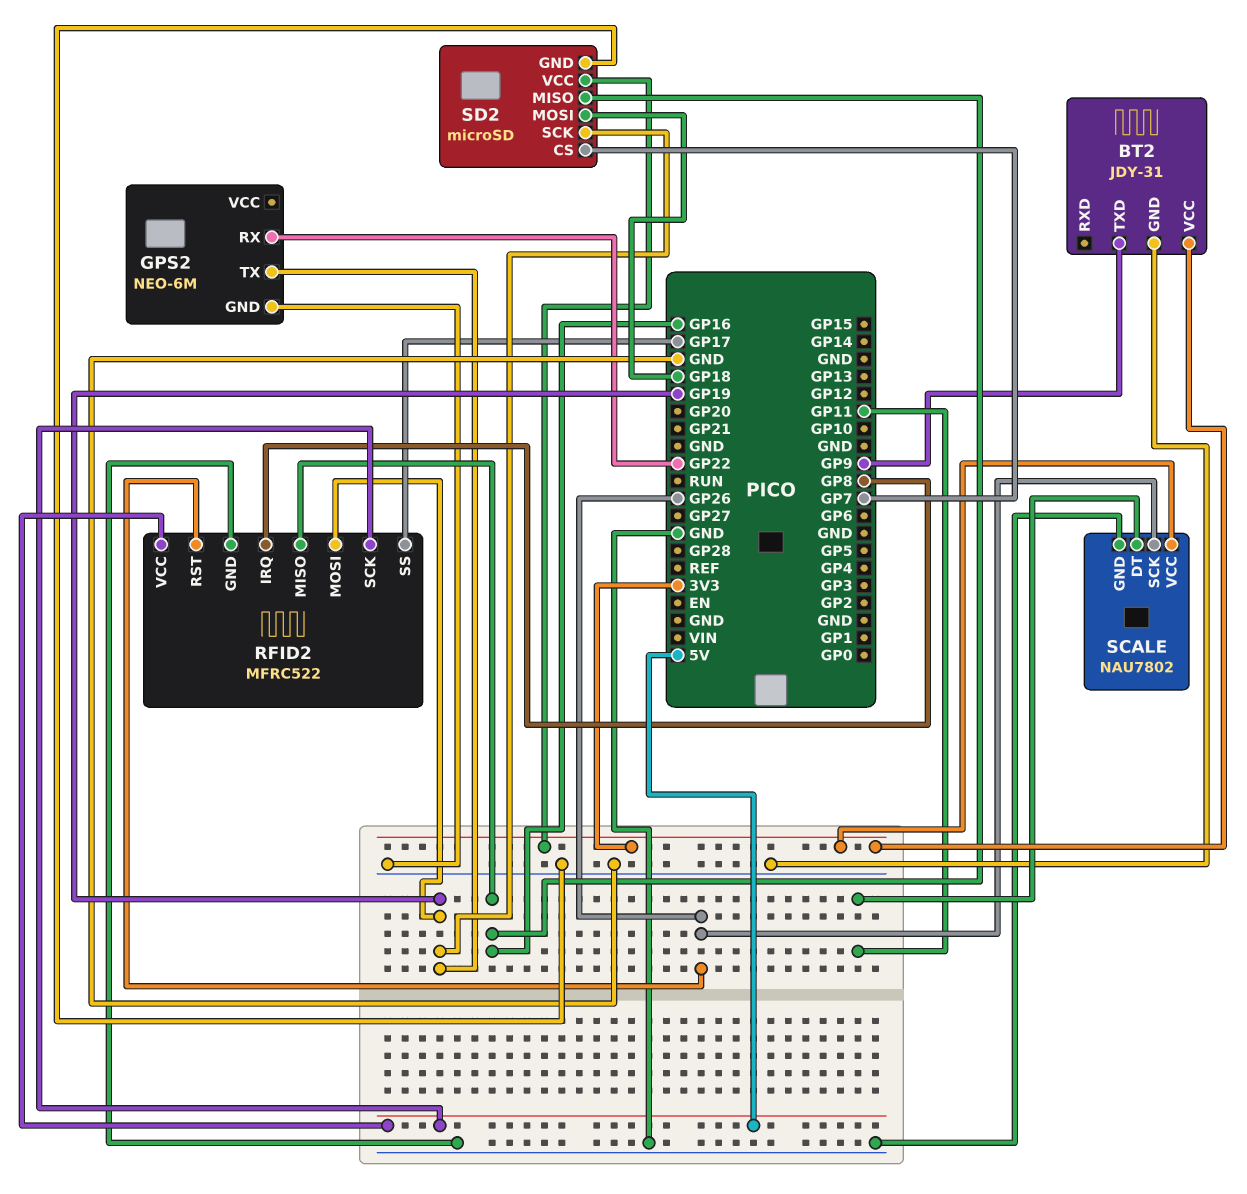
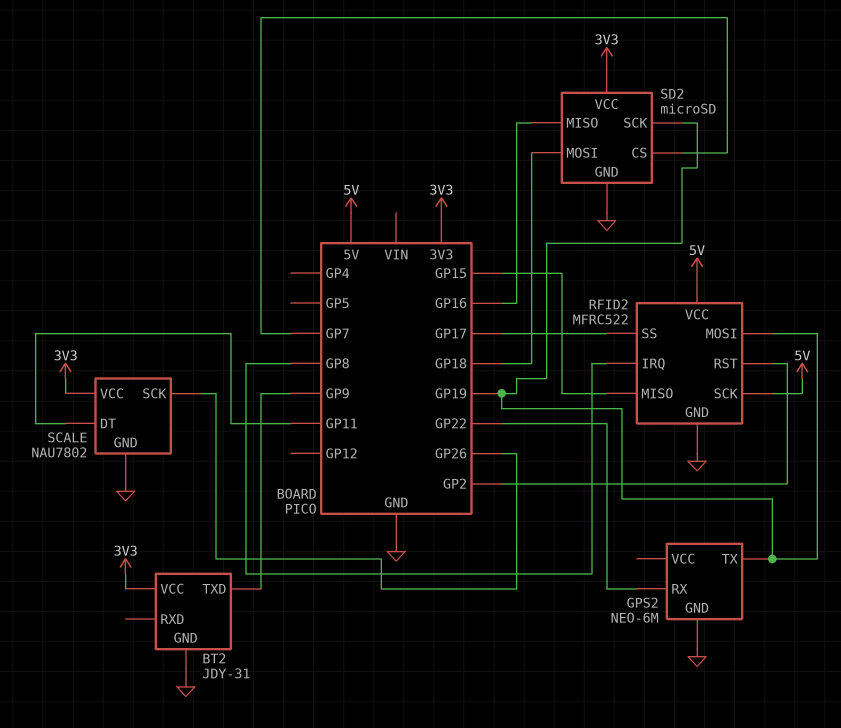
RFID2 pin MISO: GP16 -> GP15
RFID2 pin RST: GP26 -> GP2

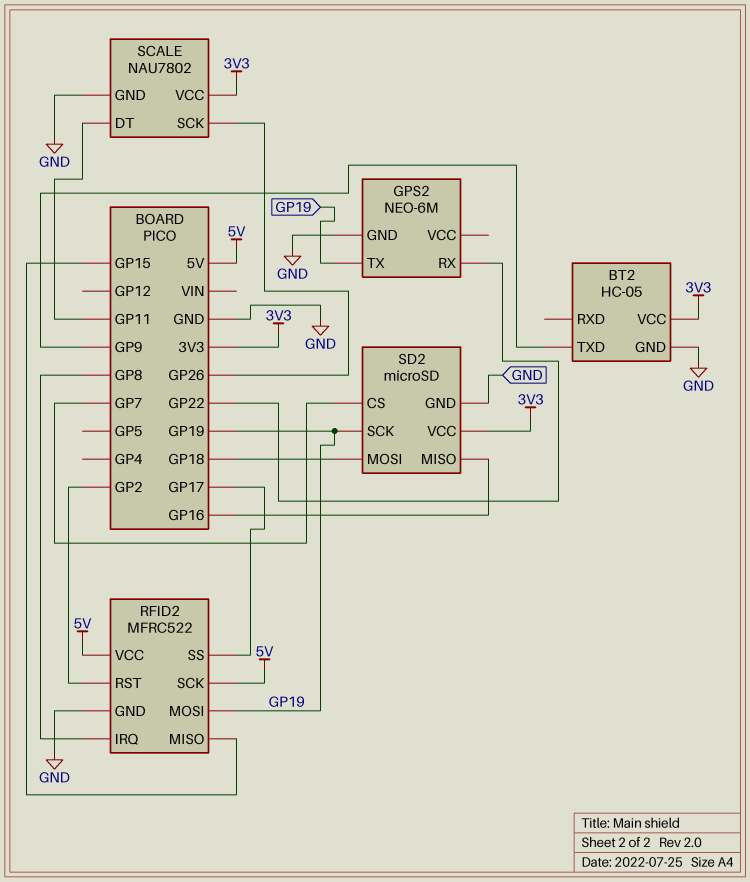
BT2: JDY-31 -> HC-05

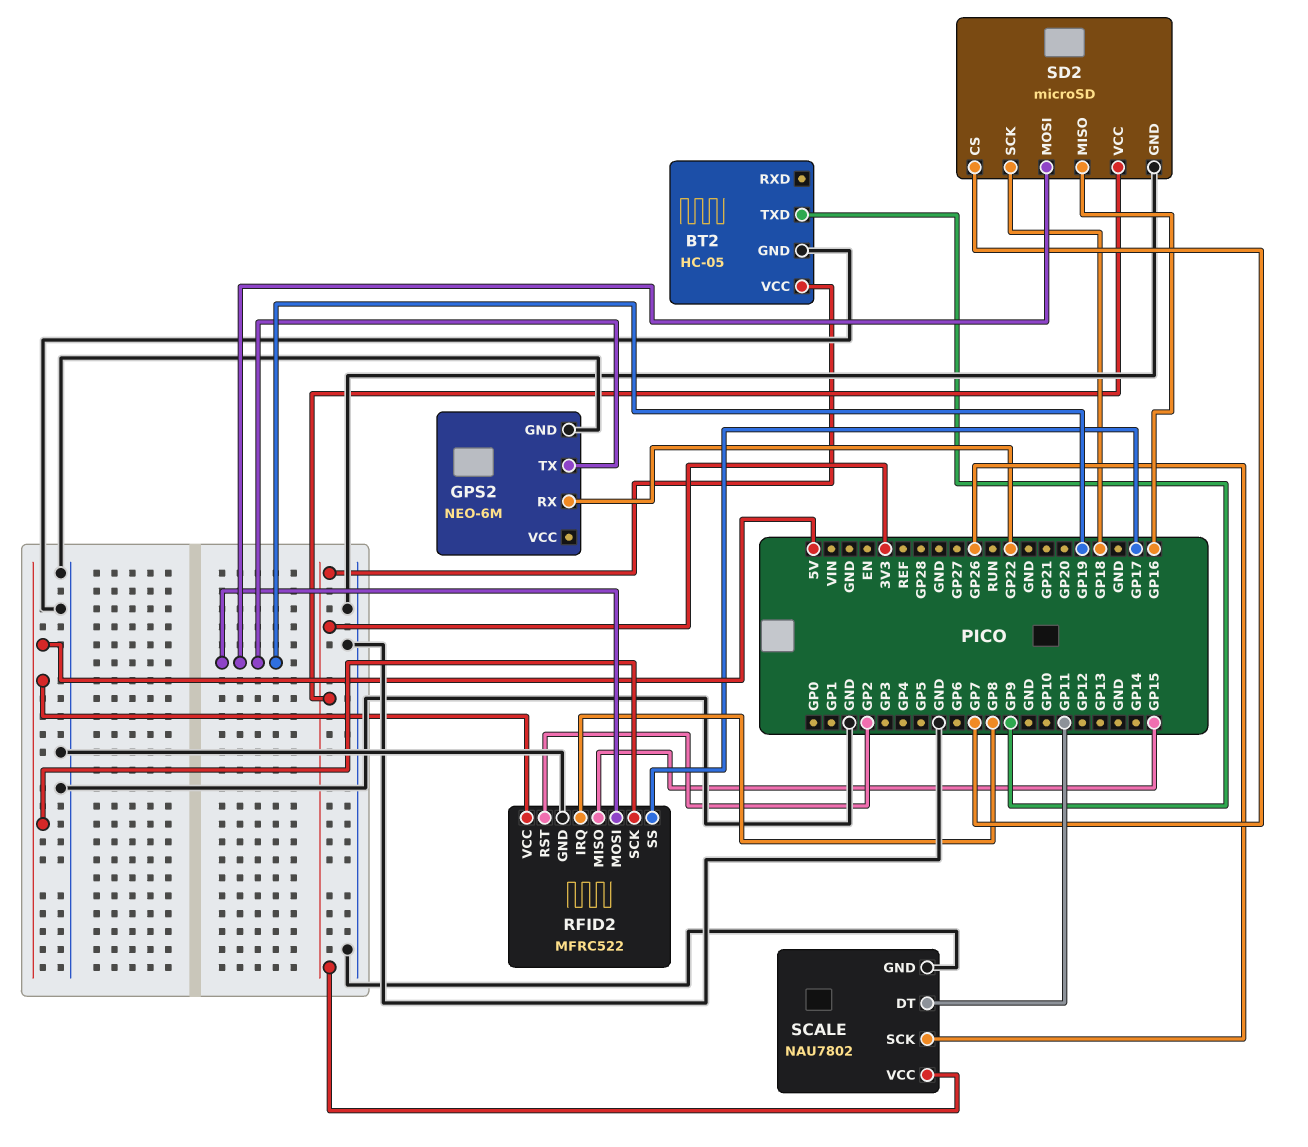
SD2 pin MOSI: GP18 -> GP19
SD2 pin SCK: GP19 -> GP18

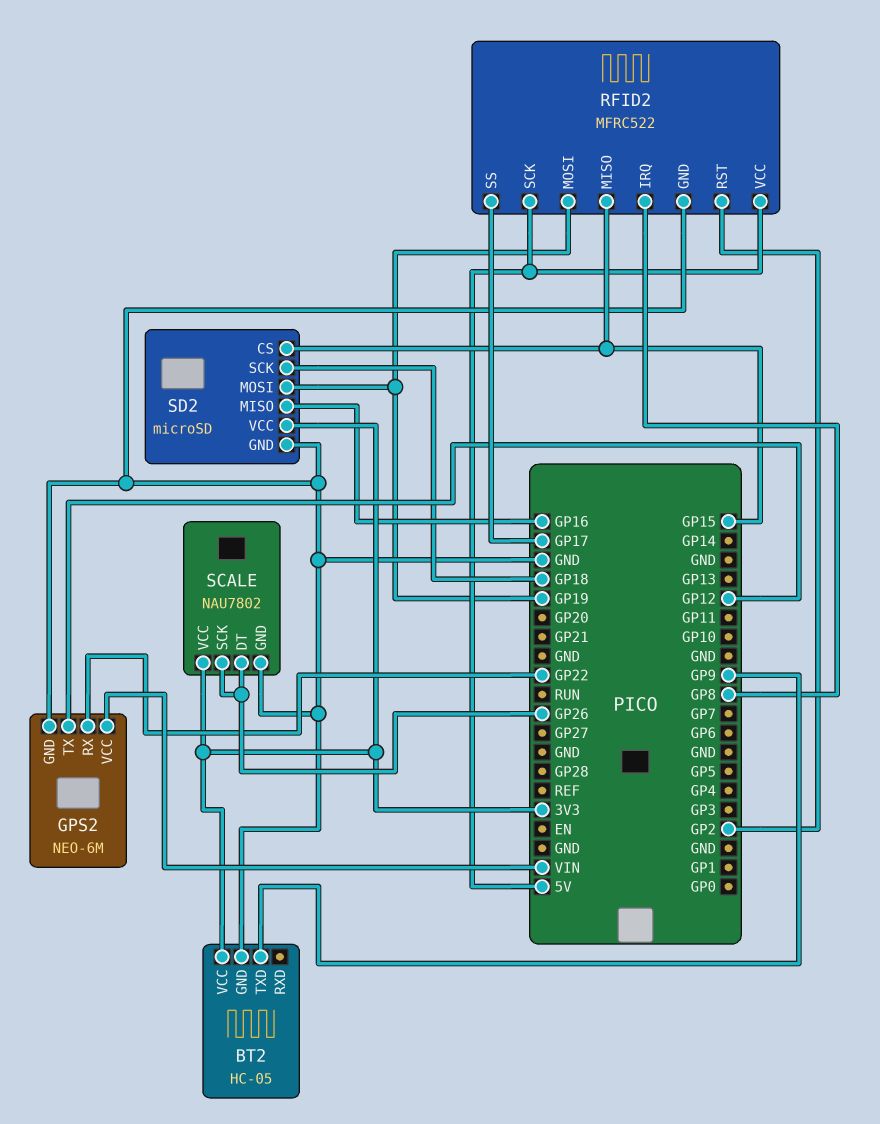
GPS2 pin TX: GP19 -> GP12
GPS2 pin VCC: none -> VIN
SCALE pin DT: GP11 -> GP26
SD2 pin CS: GP7 -> GP15

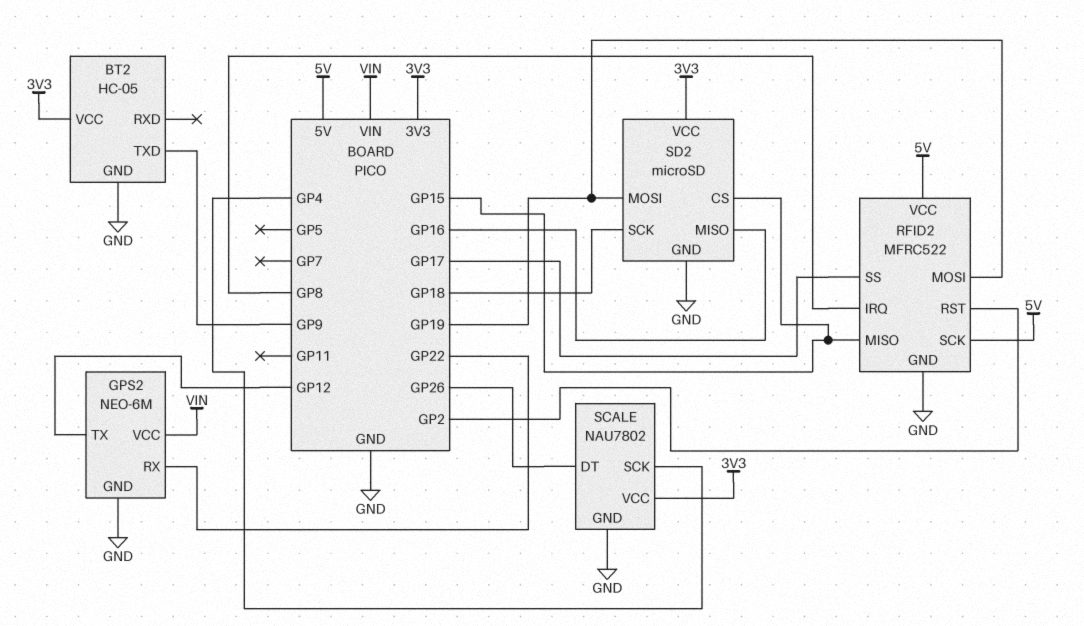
SCALE pin SCK: GP26 -> GP4

